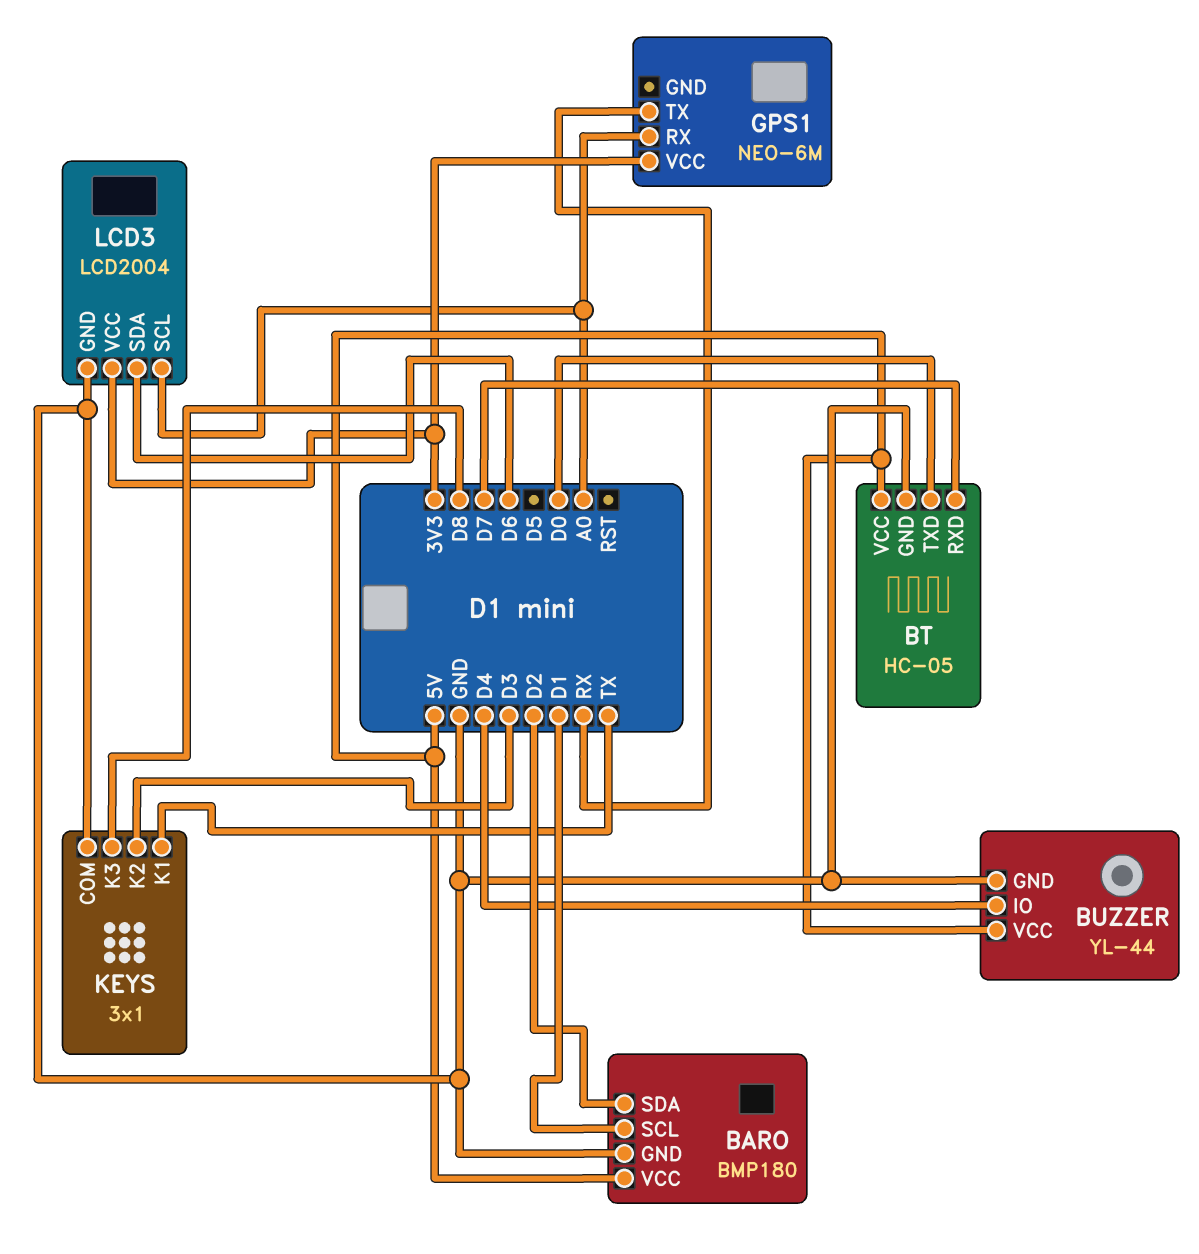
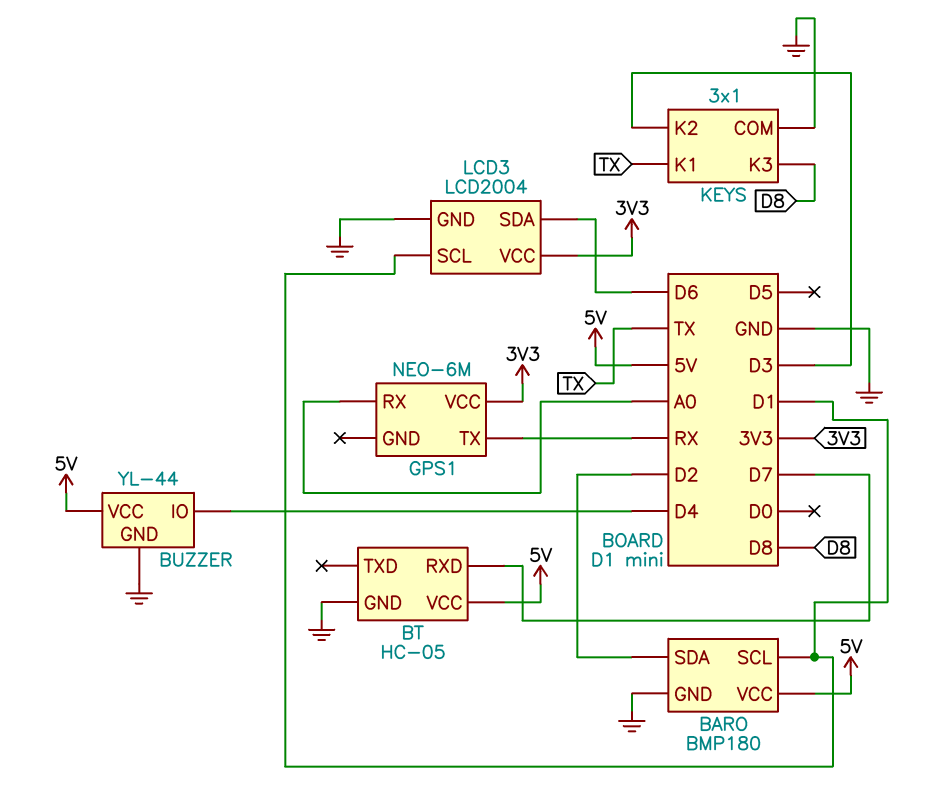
BT pin TXD: D0 -> none
LCD3 pin SCL: A0 -> D1

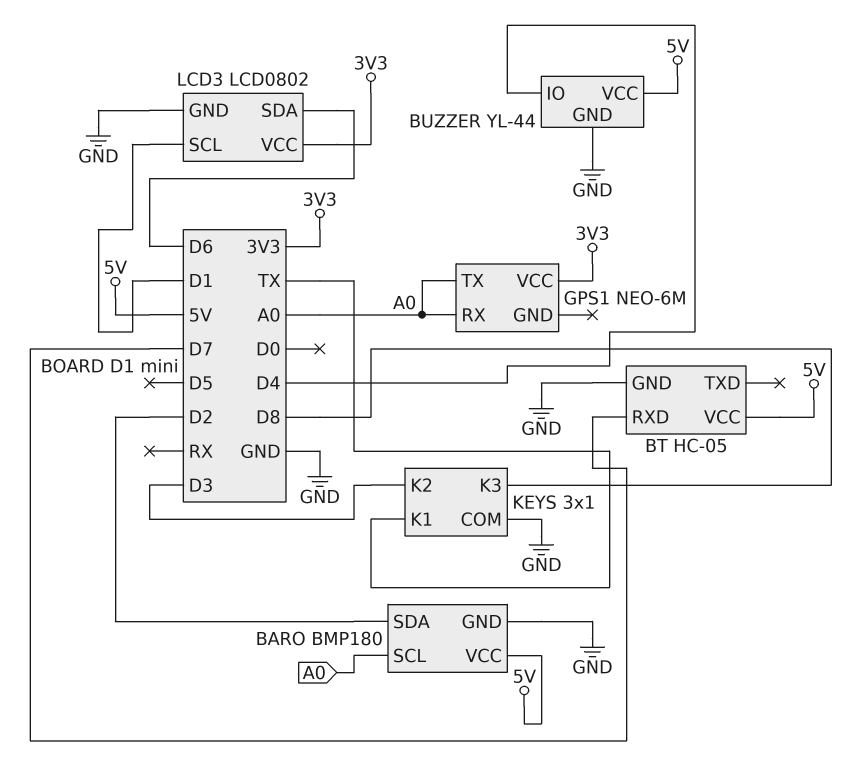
BARO pin SCL: D1 -> A0
GPS1 pin TX: RX -> A0
LCD3: LCD2004 -> LCD0802

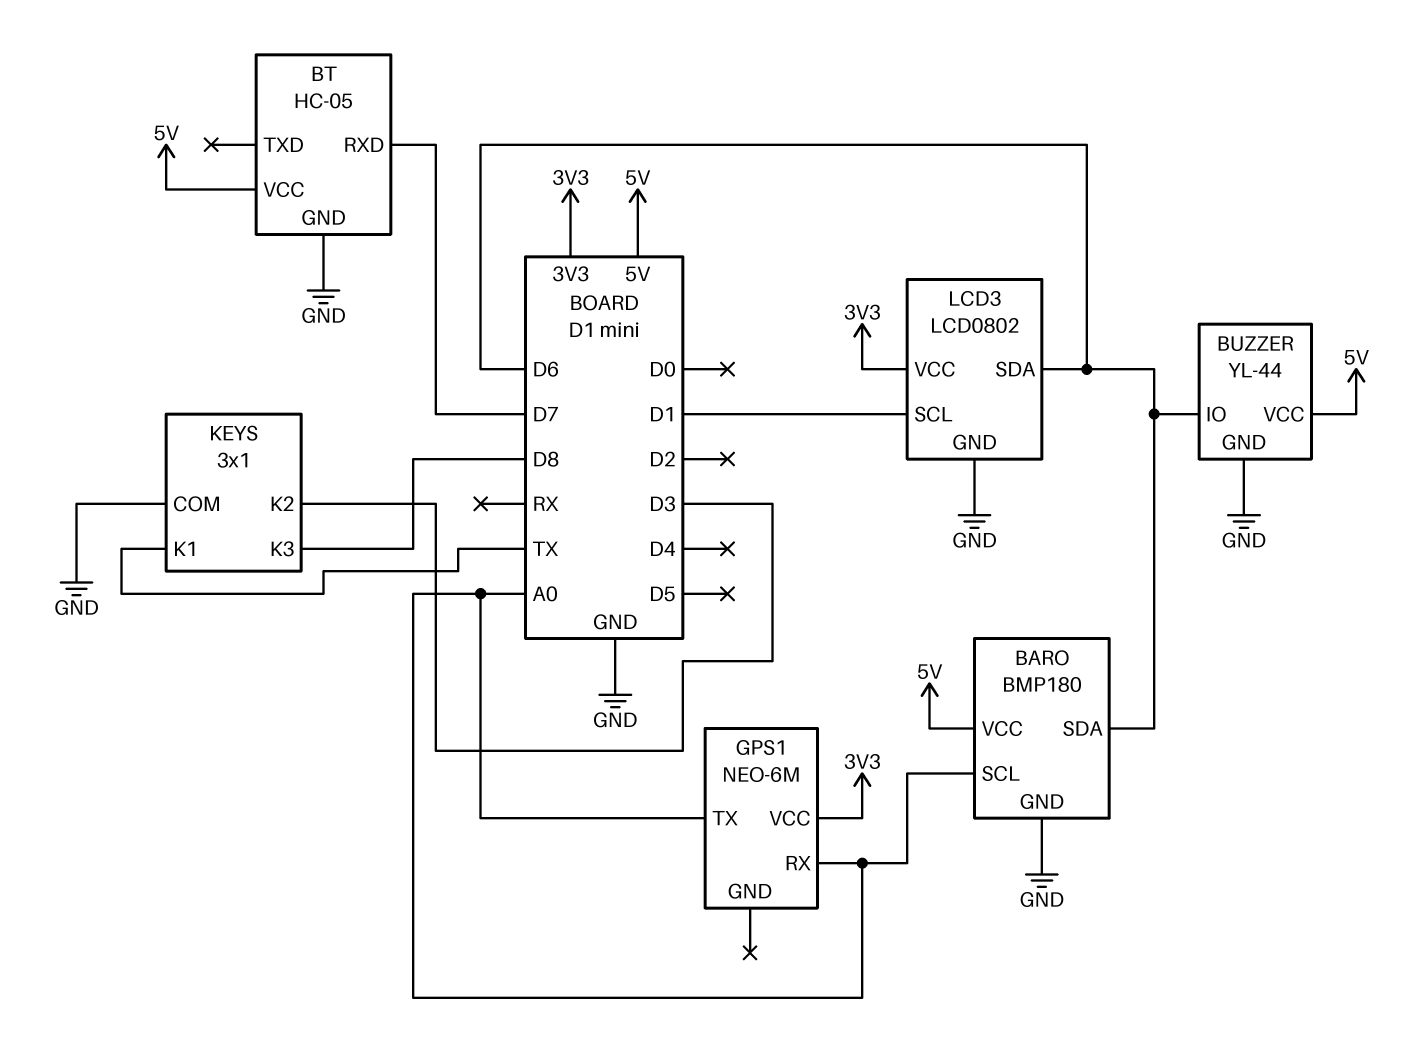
BARO pin SDA: D2 -> D6
BUZZER pin IO: D4 -> D6

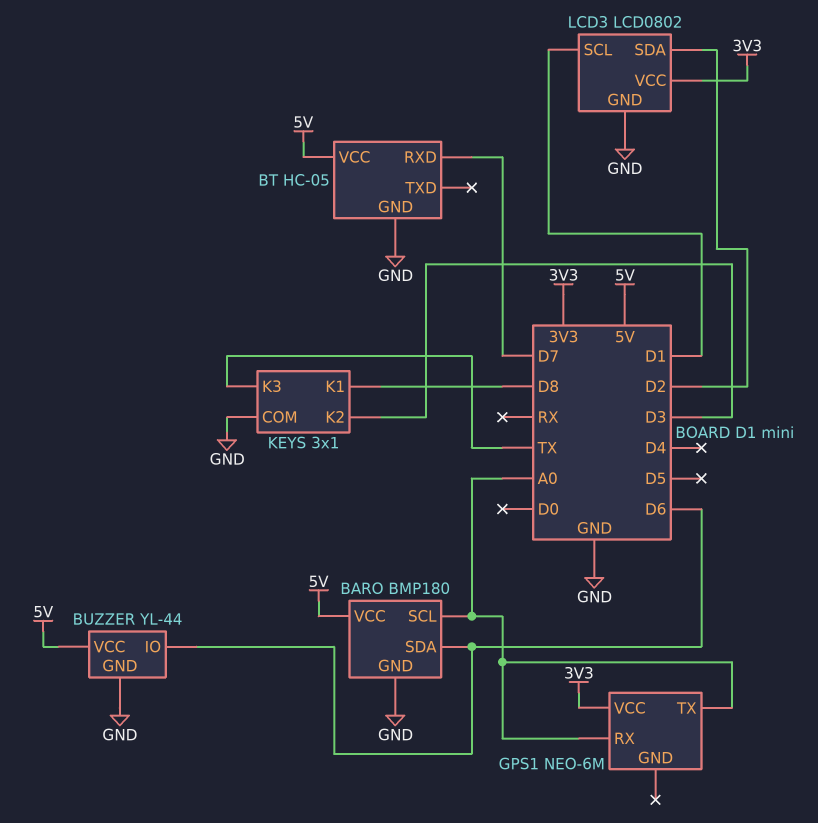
KEYS pin K1: TX -> D8
KEYS pin K3: D8 -> TX
LCD3 pin SDA: D6 -> D2

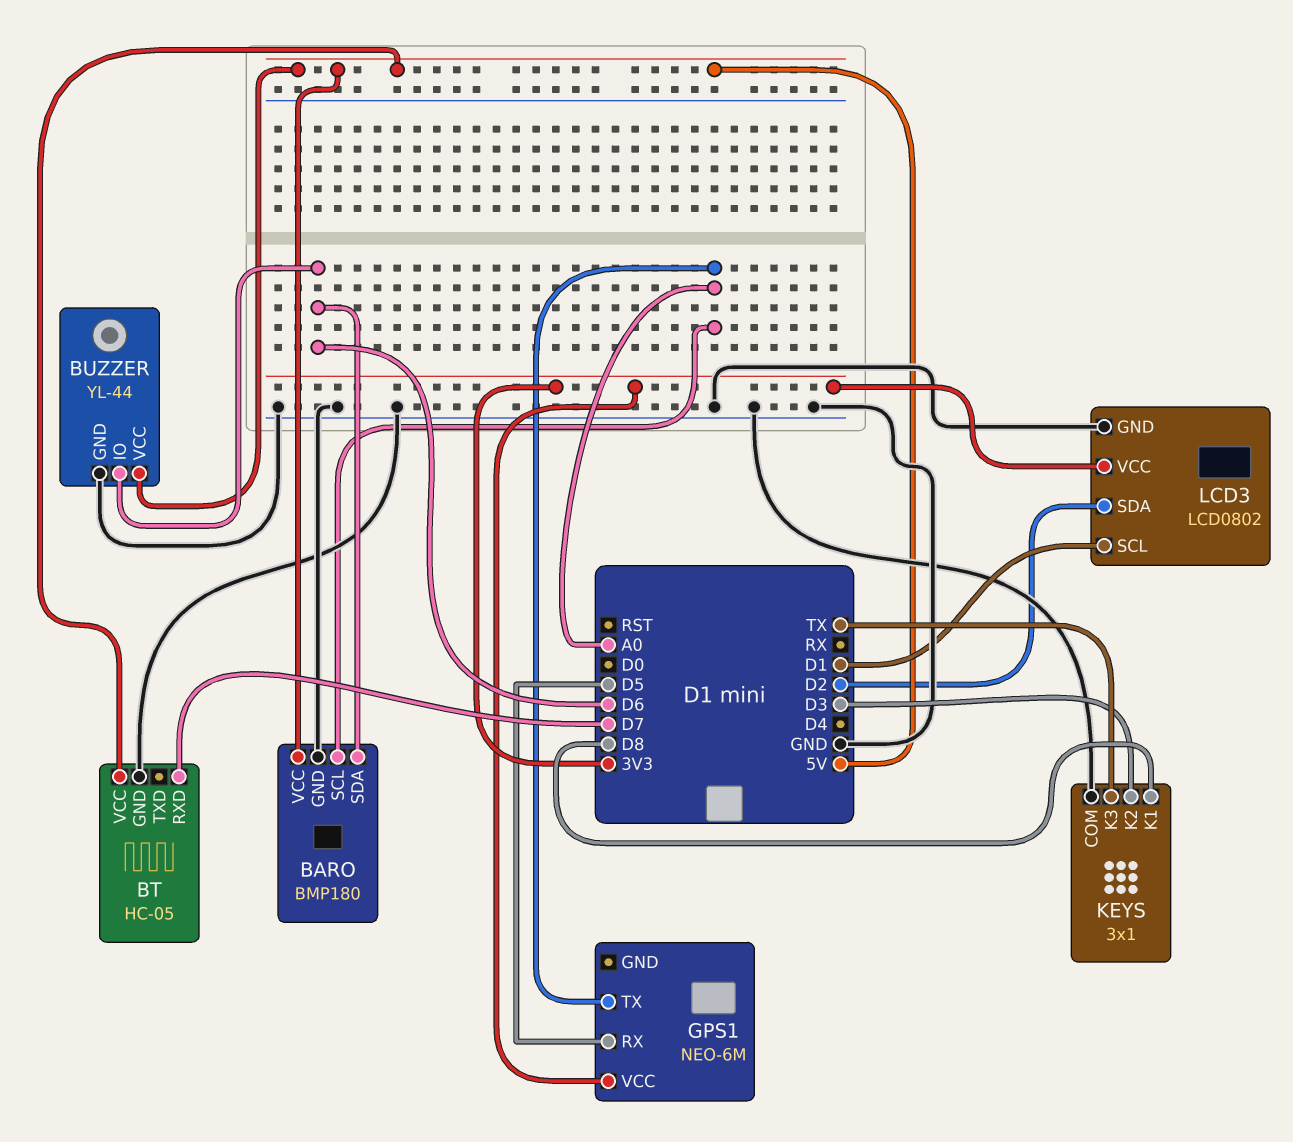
GPS1 pin RX: A0 -> D5

